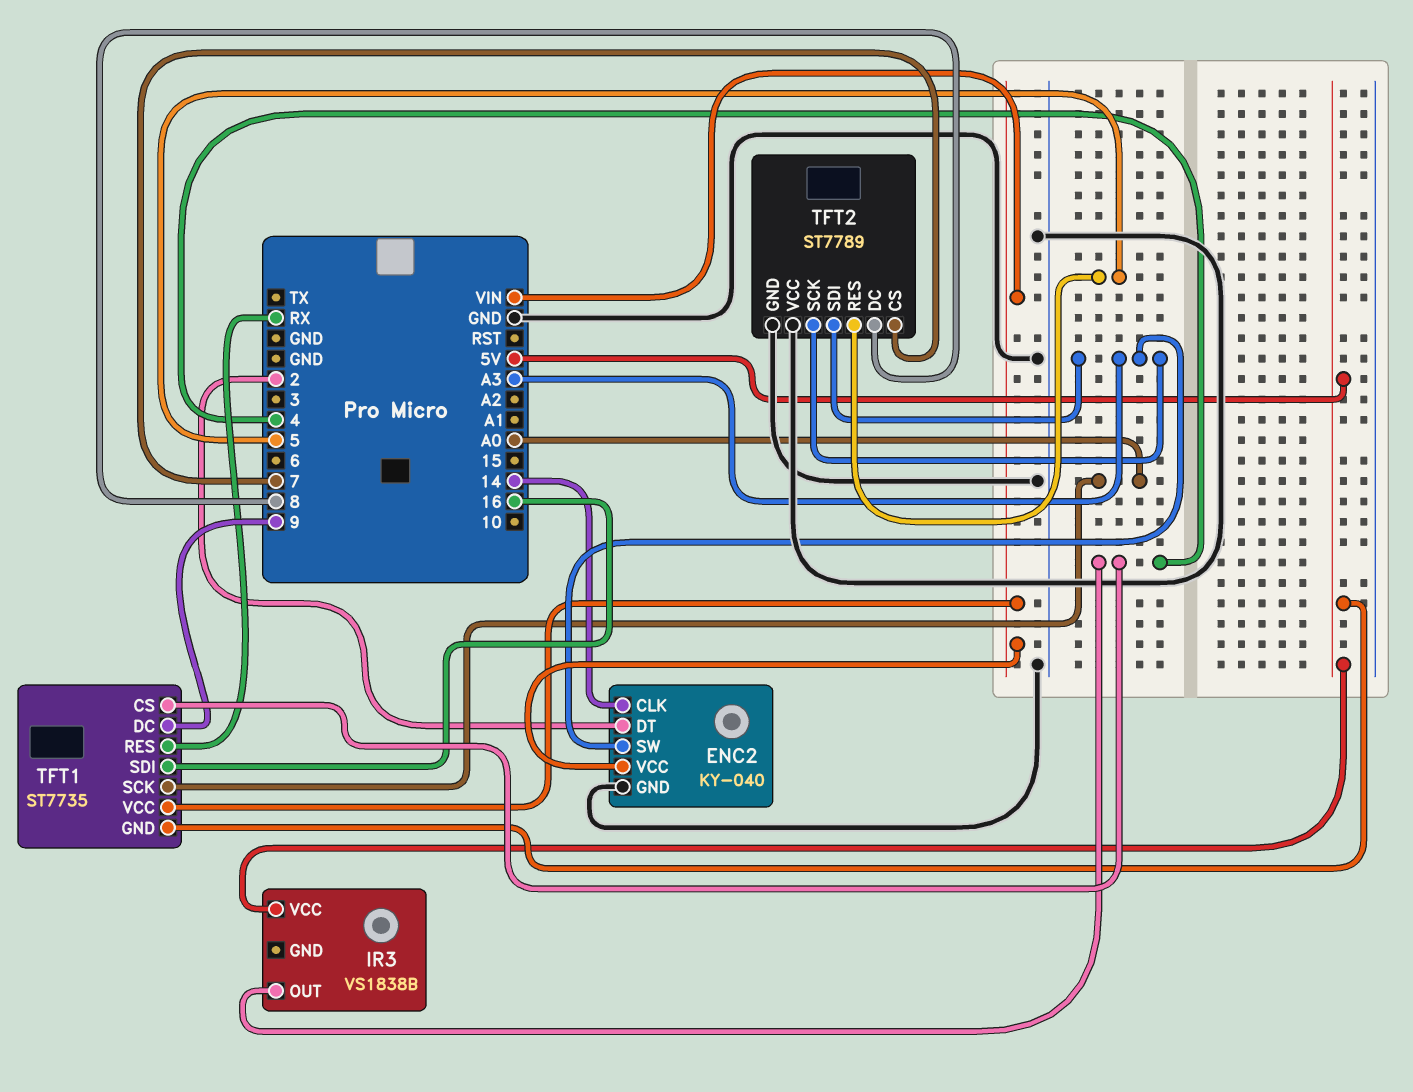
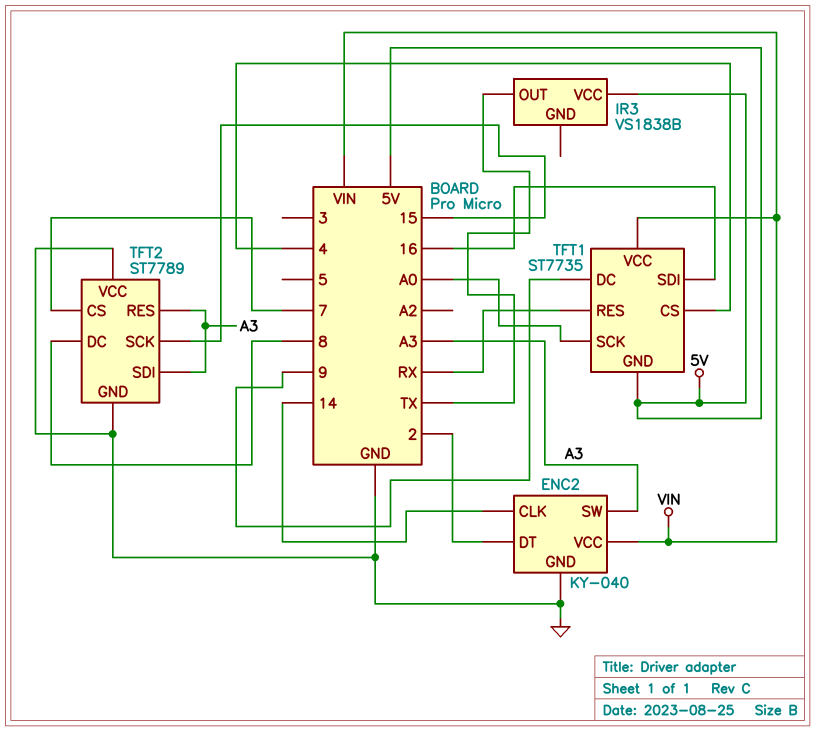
IR3 pin OUT: 4 -> TX
TFT2 pin RES: 5 -> A3
TFT2 pin SCK: A3 -> 15

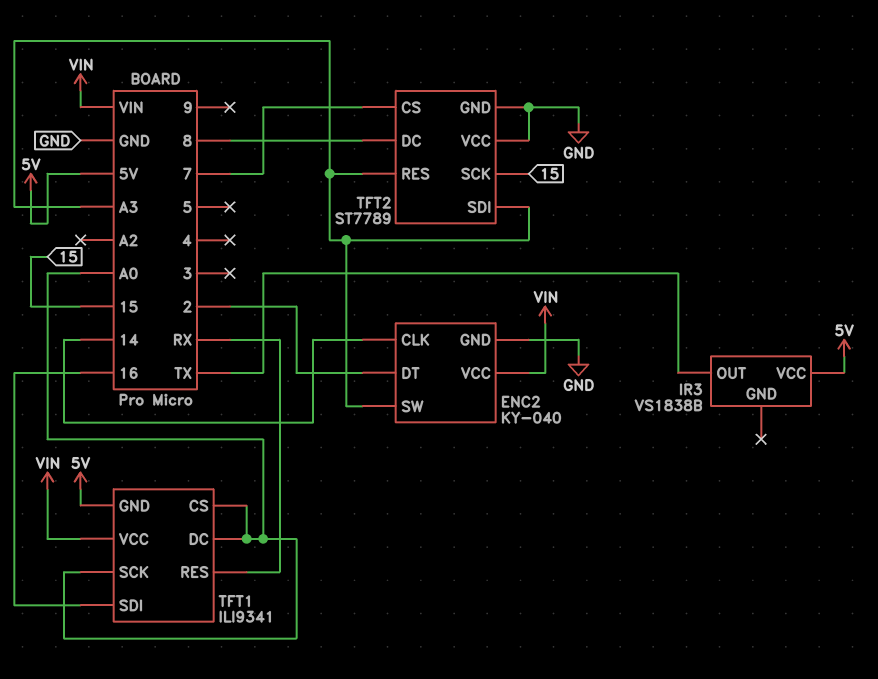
TFT1: ST7735 -> ILI9341
TFT1 pin CS: 4 -> A0
TFT1 pin DC: 9 -> A0

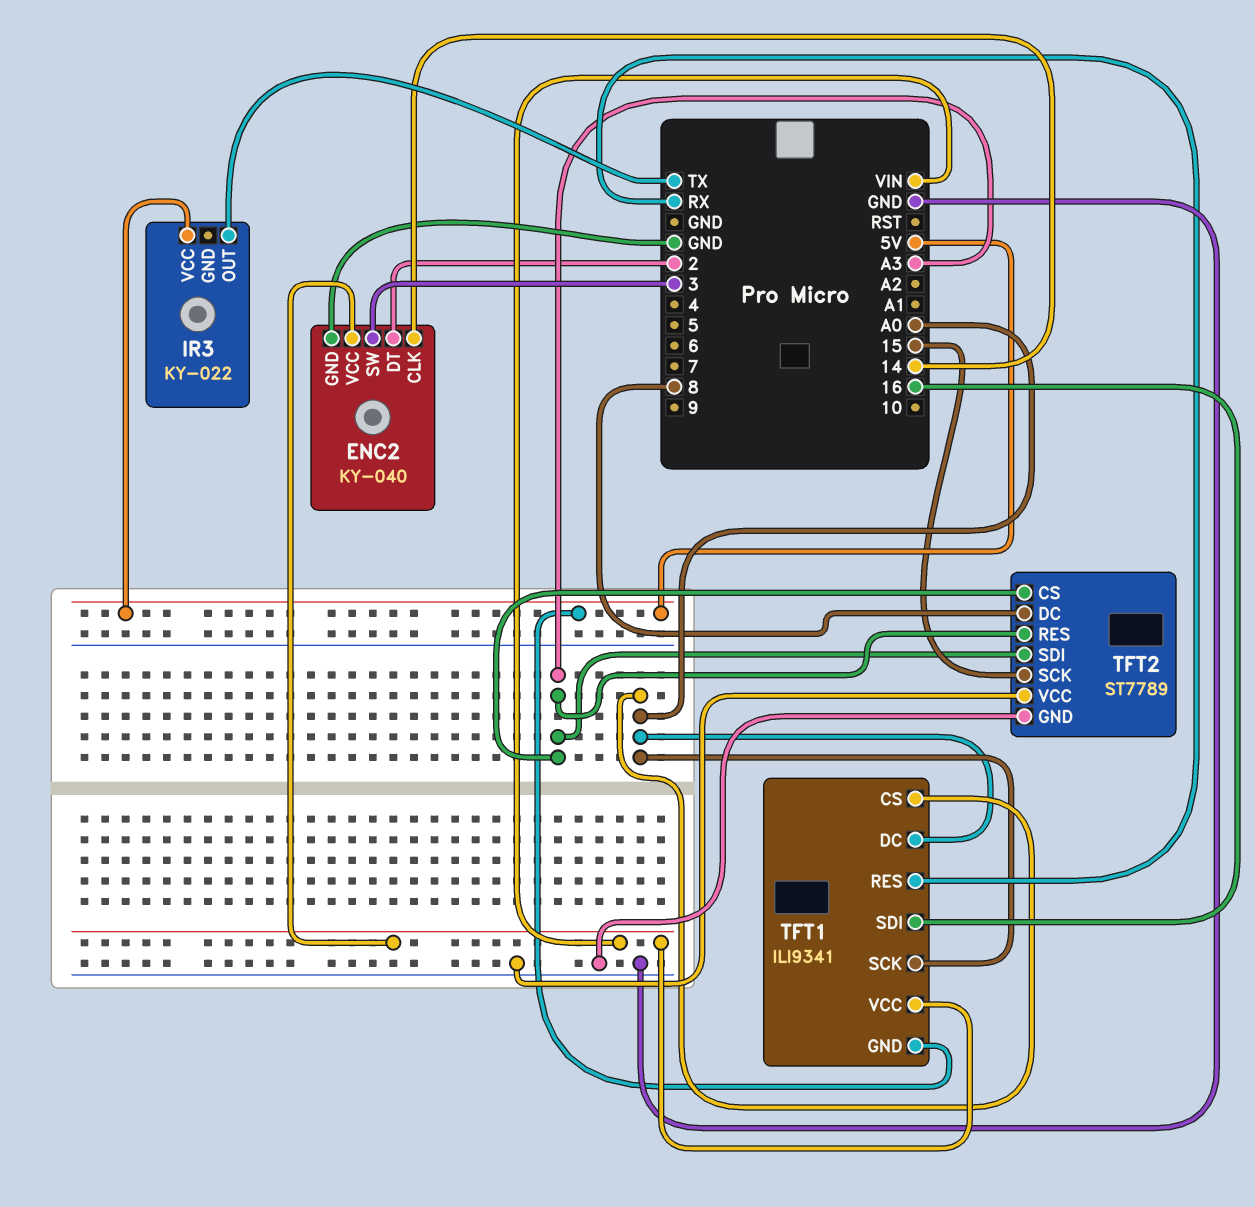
ENC2 pin SW: A3 -> 3
IR3: VS1838B -> KY-022
TFT2 pin CS: 7 -> A3

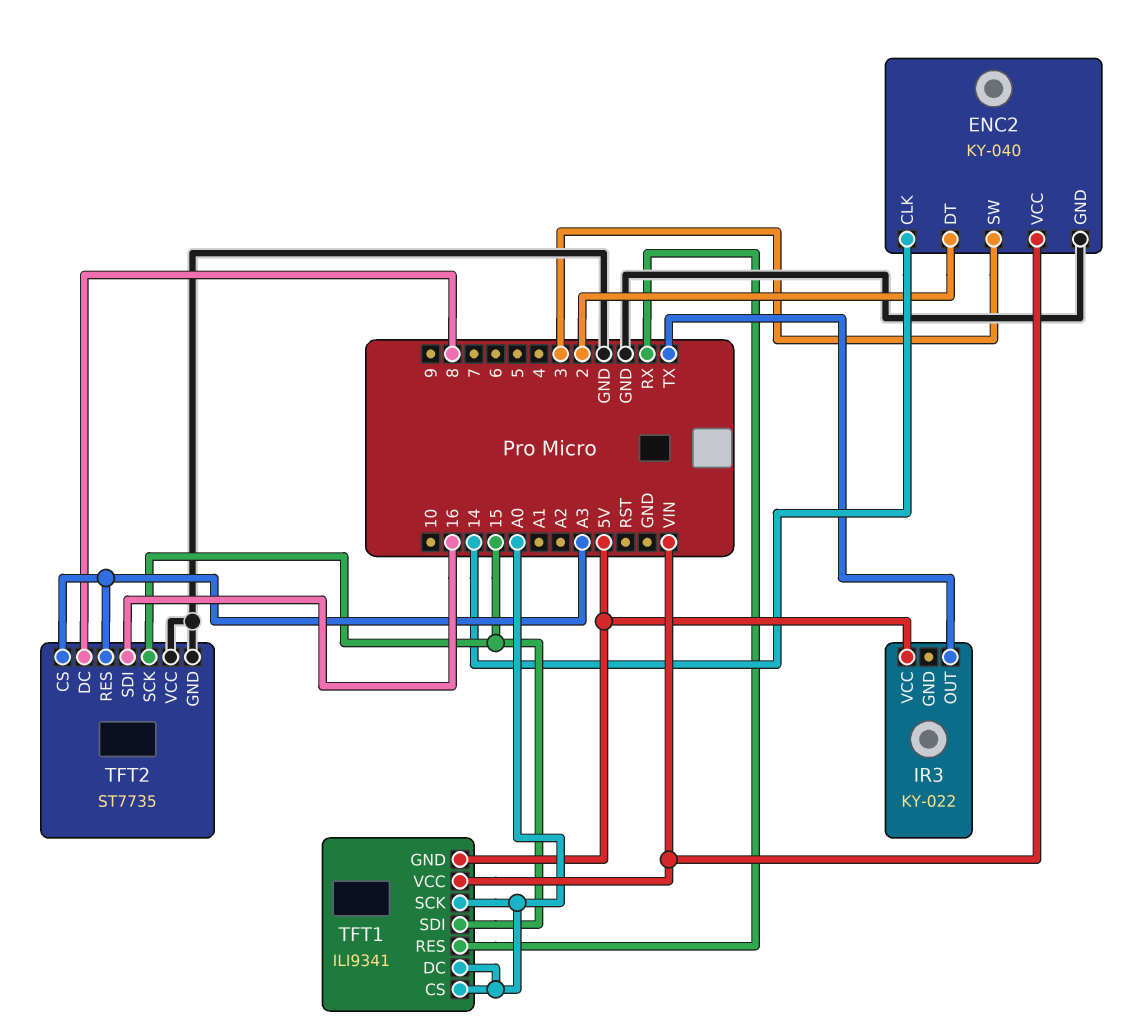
TFT1 pin SDI: 16 -> 15
TFT2: ST7789 -> ST7735
TFT2 pin SDI: A3 -> 16

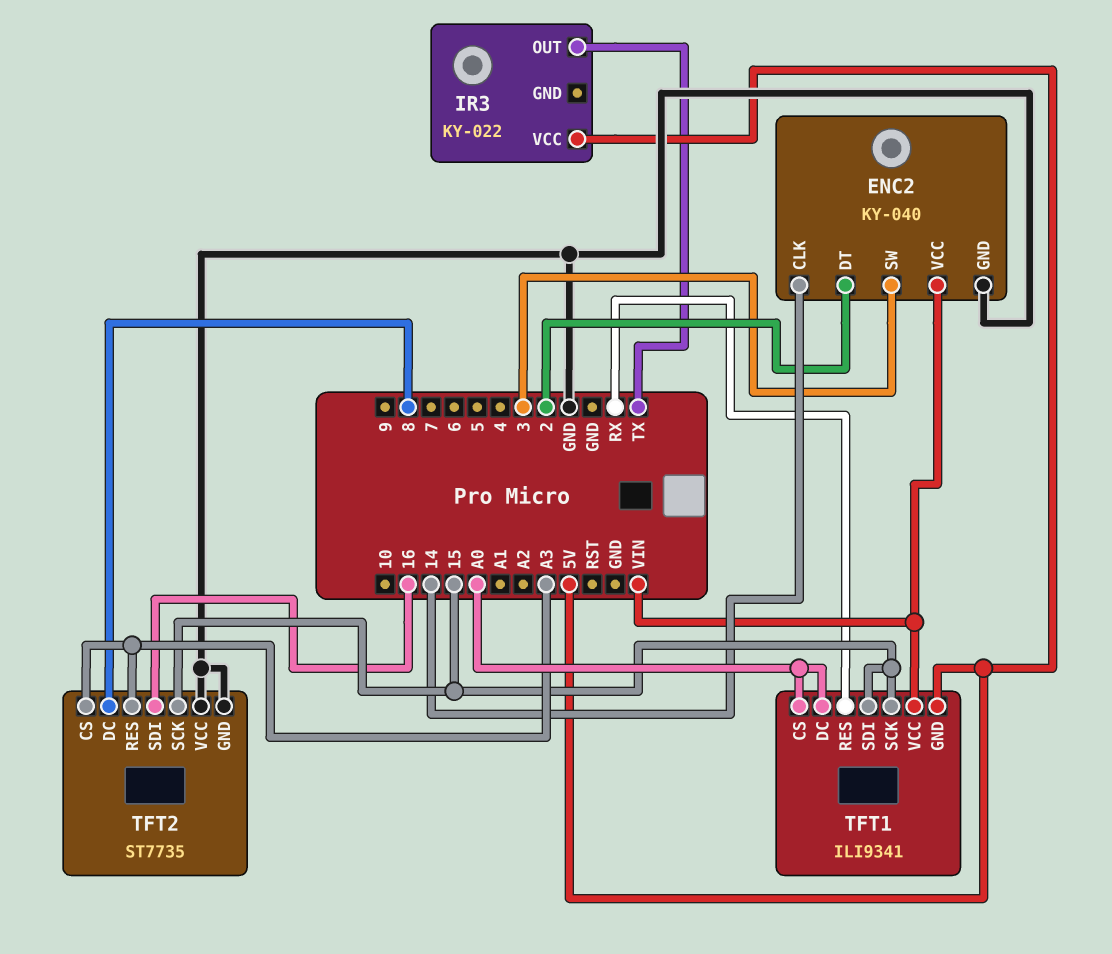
TFT1 pin SCK: A0 -> 15

